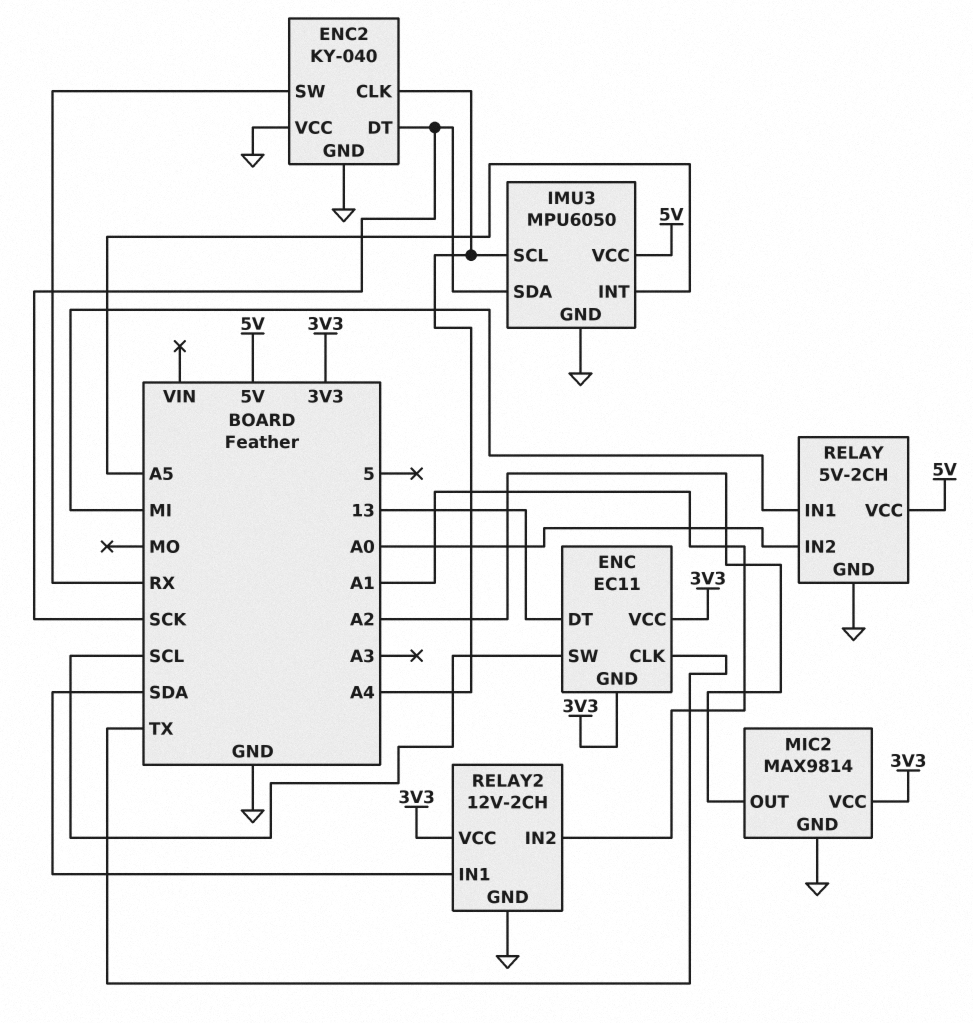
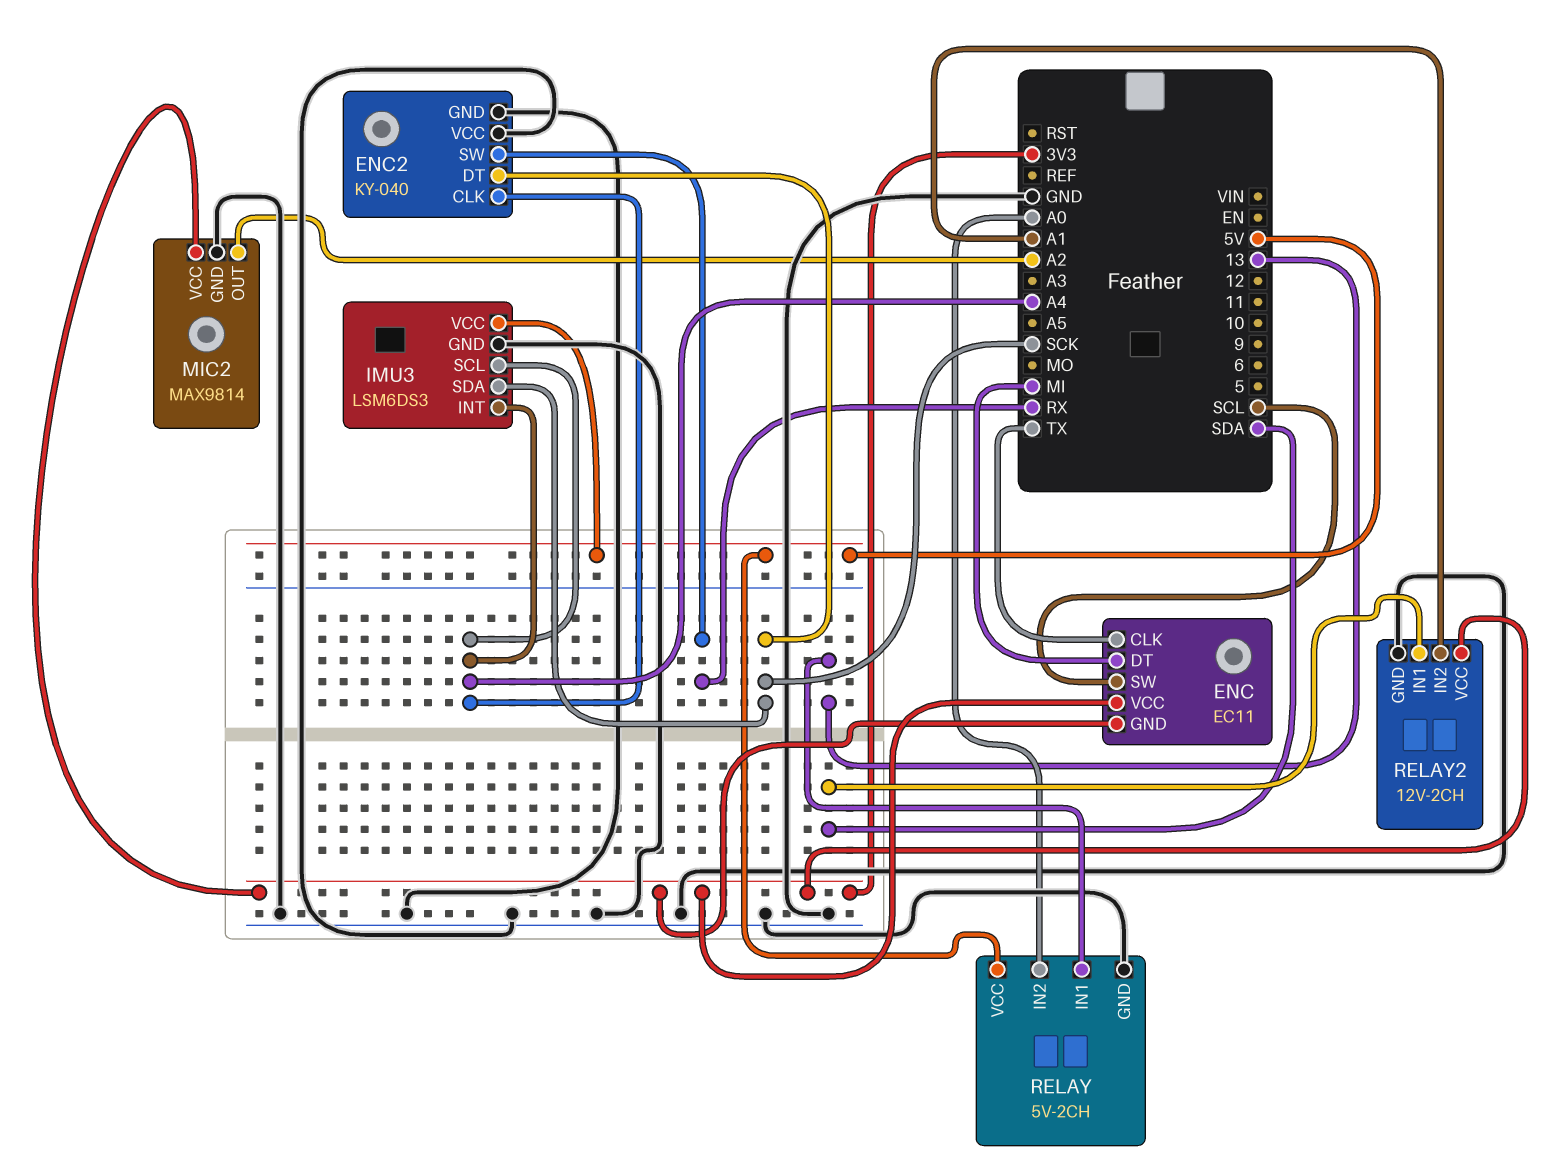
ENC pin DT: 13 -> MI
IMU3: MPU6050 -> LSM6DS3
IMU3 pin INT: A5 -> A4
RELAY pin IN1: MI -> 13

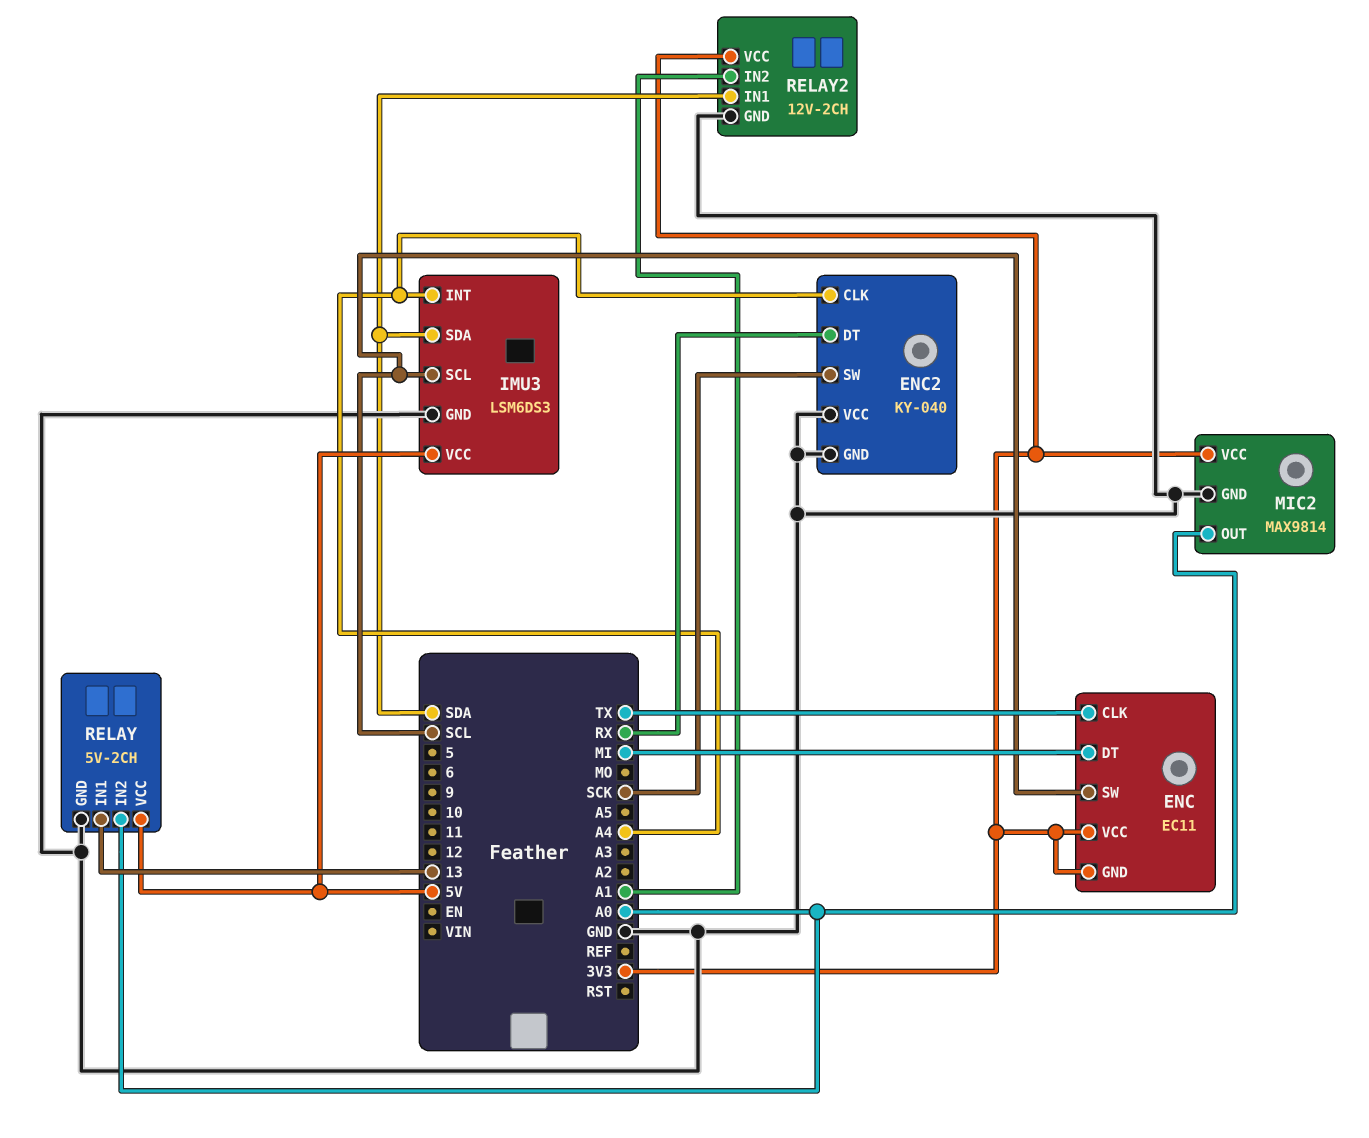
ENC2 pin DT: SCK -> RX
ENC2 pin SW: RX -> SCK
IMU3 pin SCL: A4 -> SCL
IMU3 pin SDA: SCK -> SDA
MIC2 pin OUT: A2 -> A0

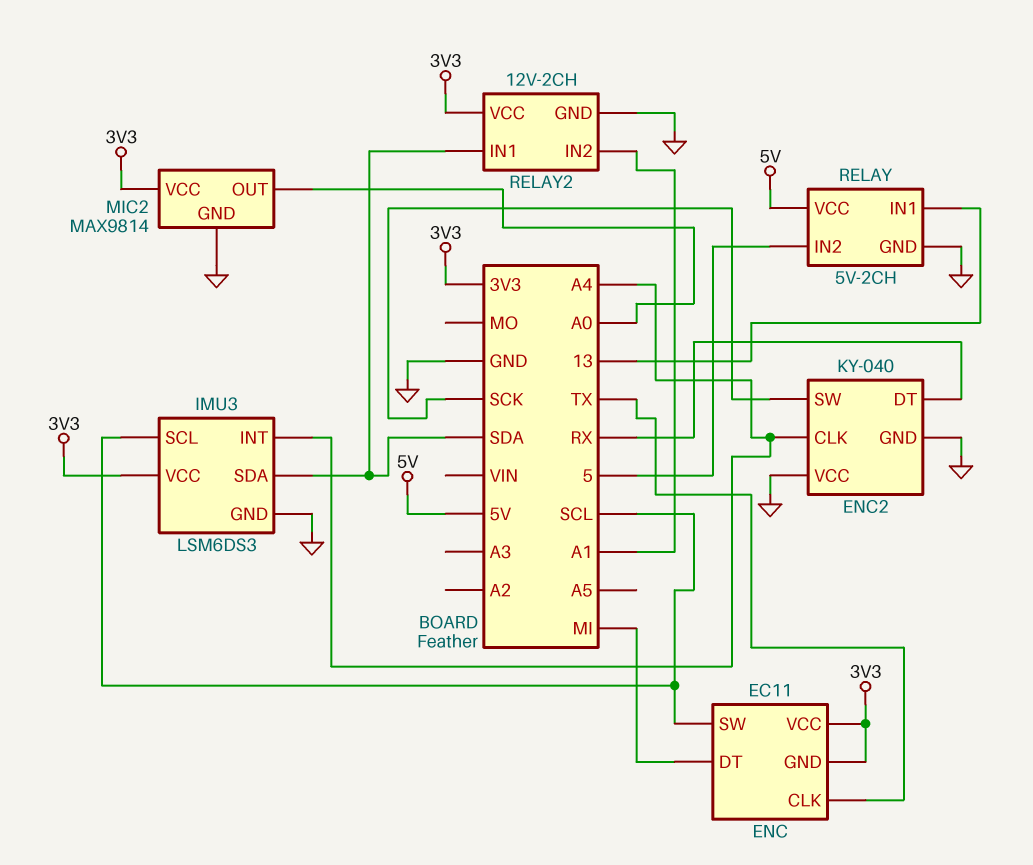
IMU3 pin VCC: 5V -> 3V3
RELAY pin IN2: A0 -> 5

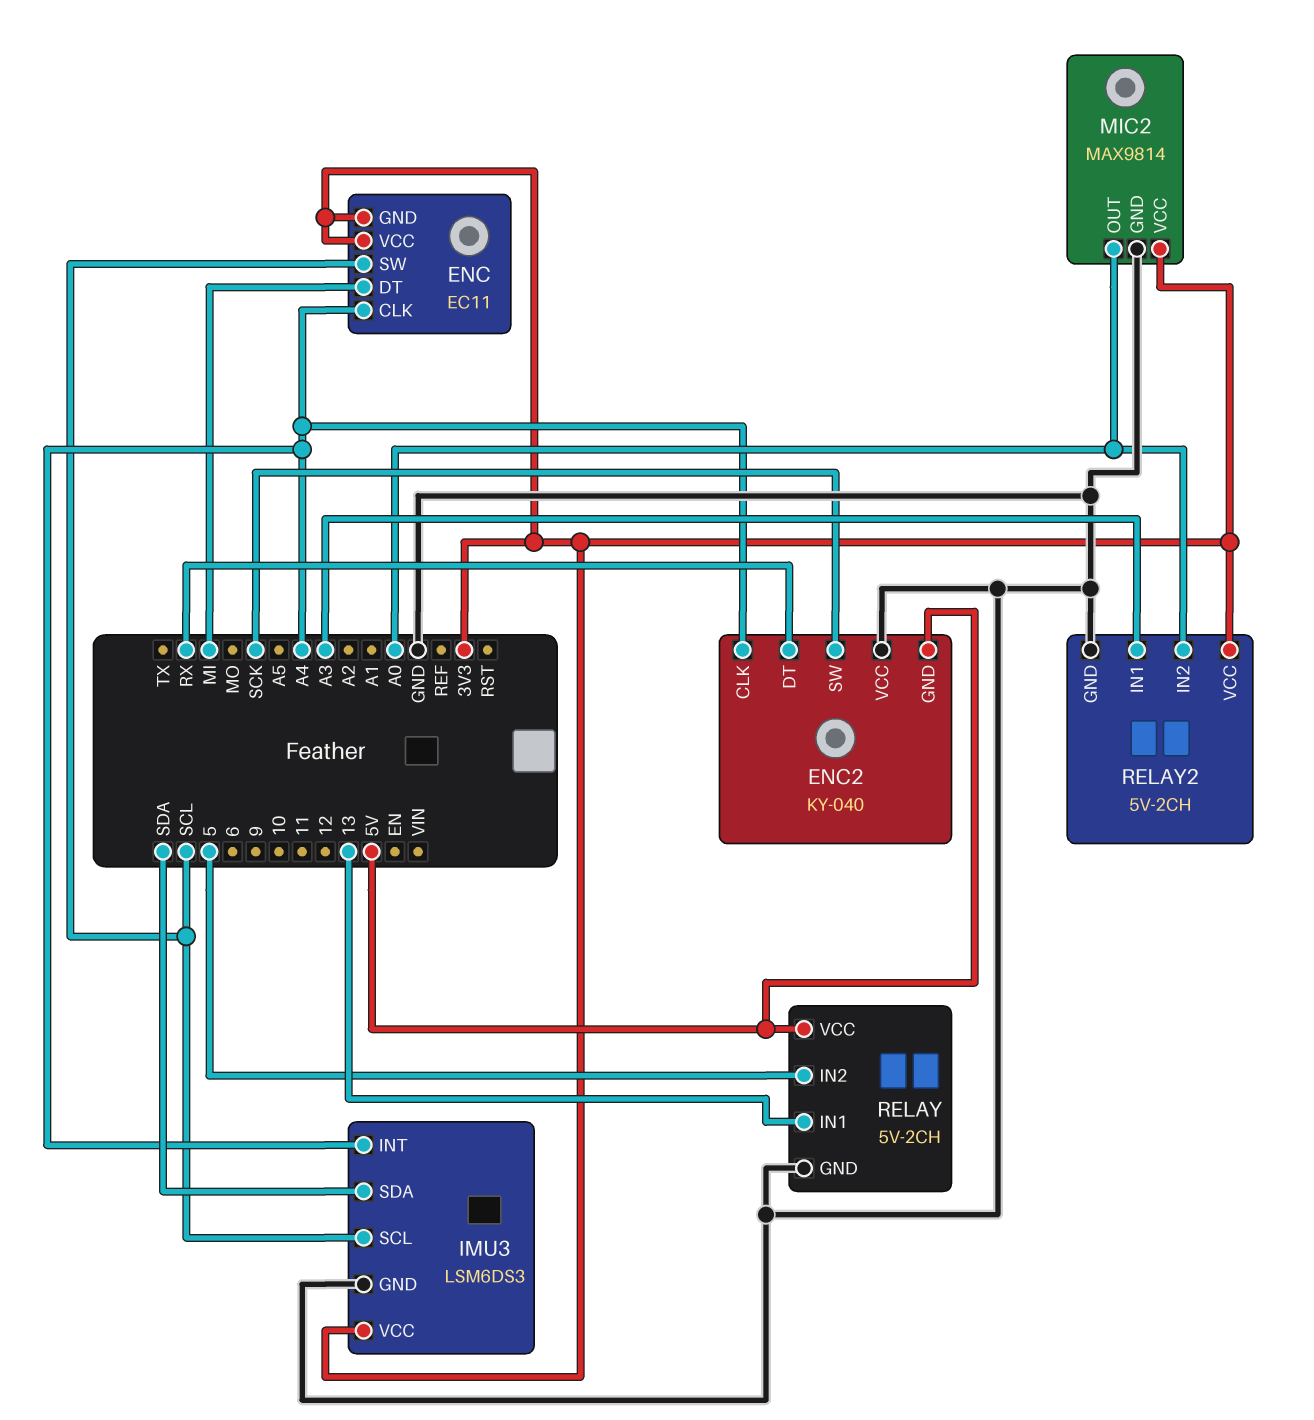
ENC pin CLK: TX -> A4
ENC2 pin GND: GND -> 5V
RELAY2: 12V-2CH -> 5V-2CH
RELAY2 pin IN1: SDA -> A3
RELAY2 pin IN2: A1 -> A0

